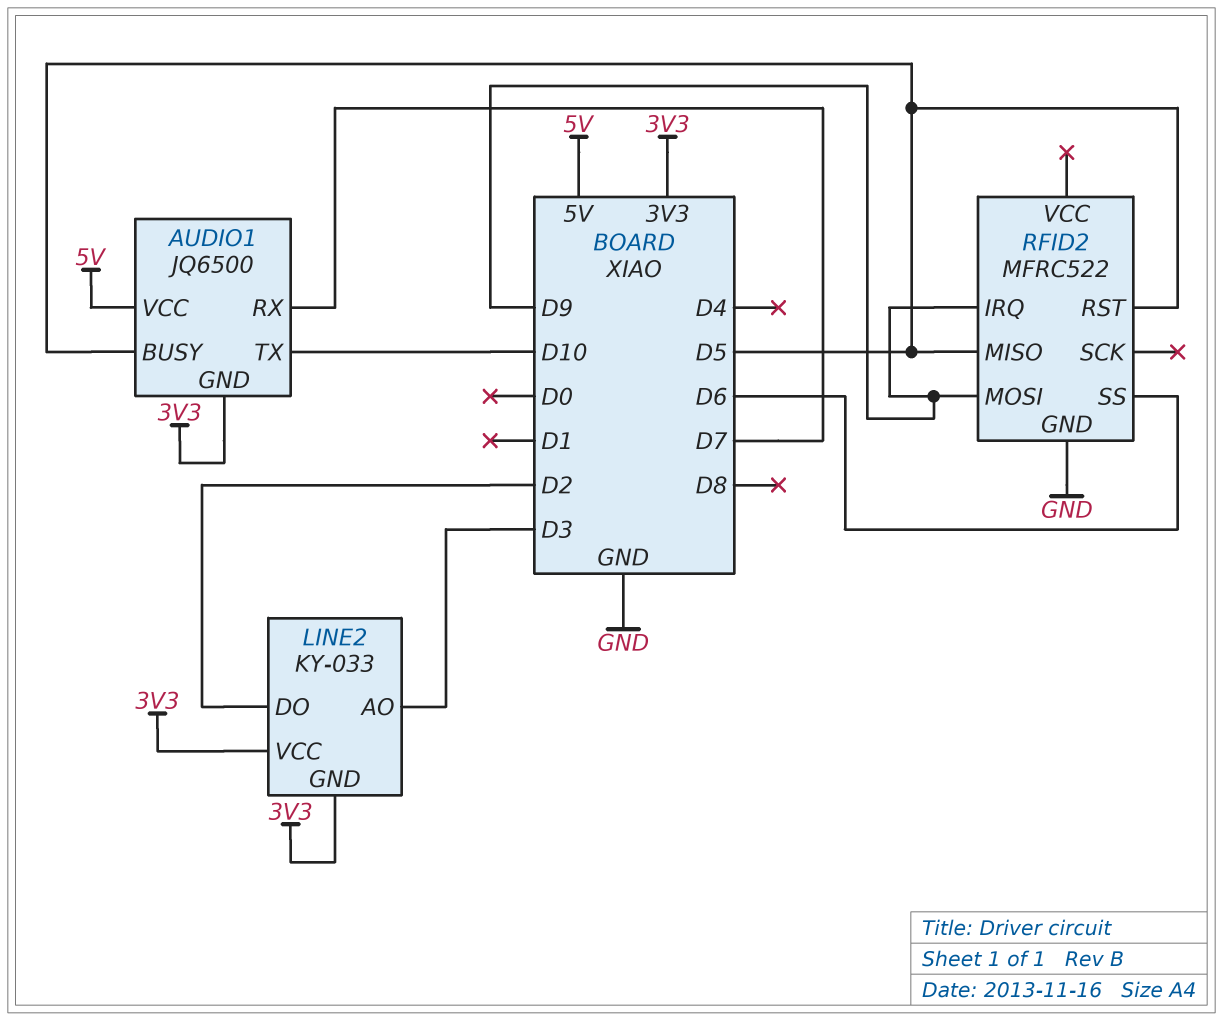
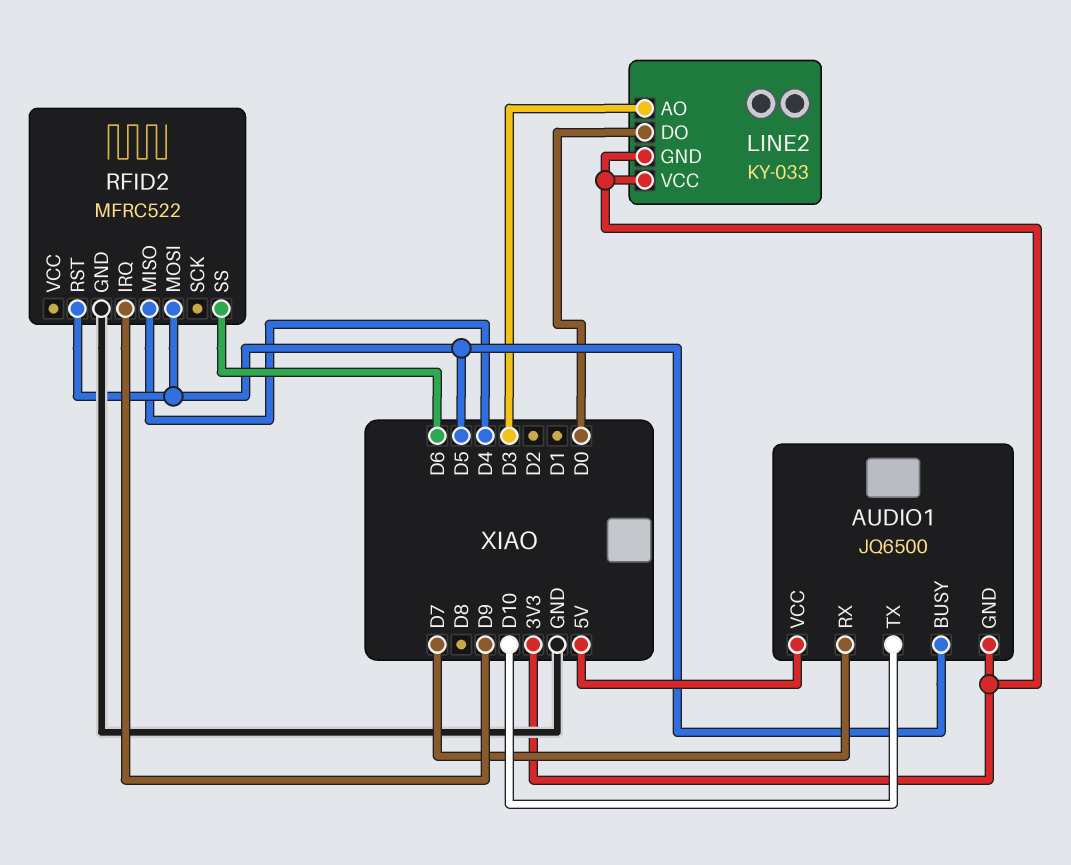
LINE2 pin DO: D2 -> D0
RFID2 pin MISO: D5 -> D4
RFID2 pin MOSI: D9 -> D5

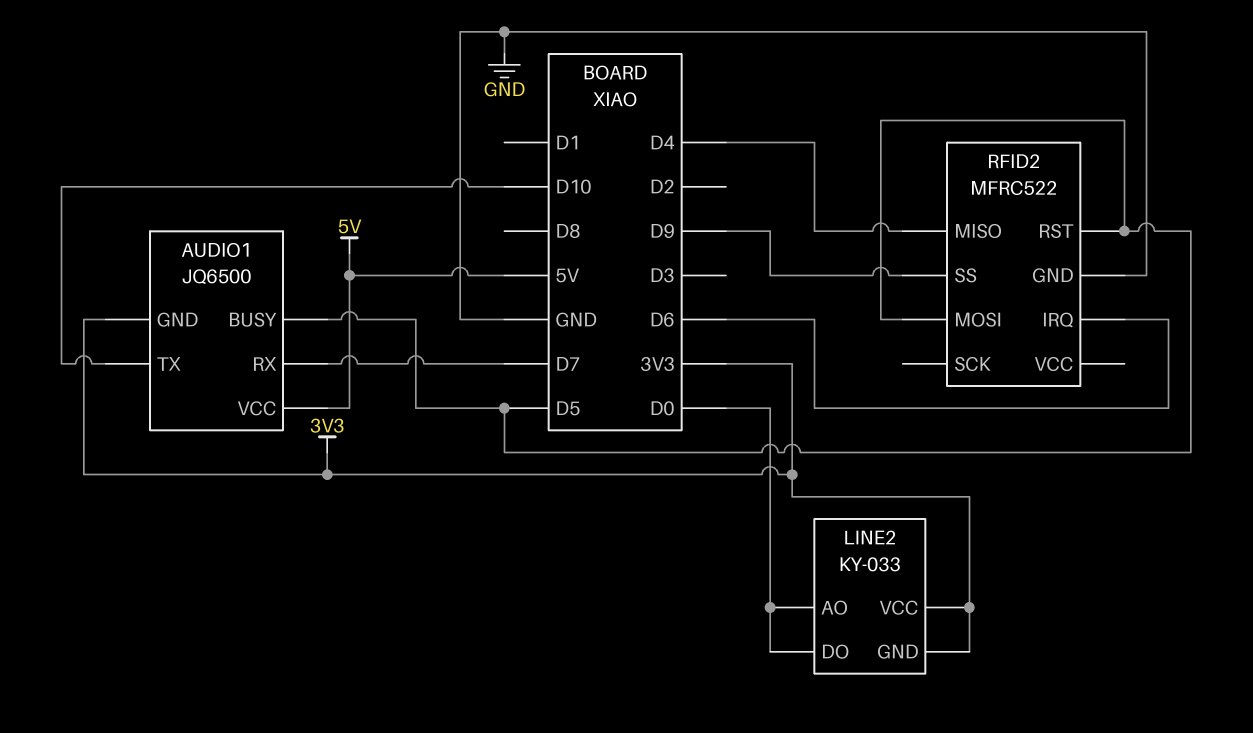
LINE2 pin AO: D3 -> D0
RFID2 pin IRQ: D9 -> D6
RFID2 pin SS: D6 -> D9

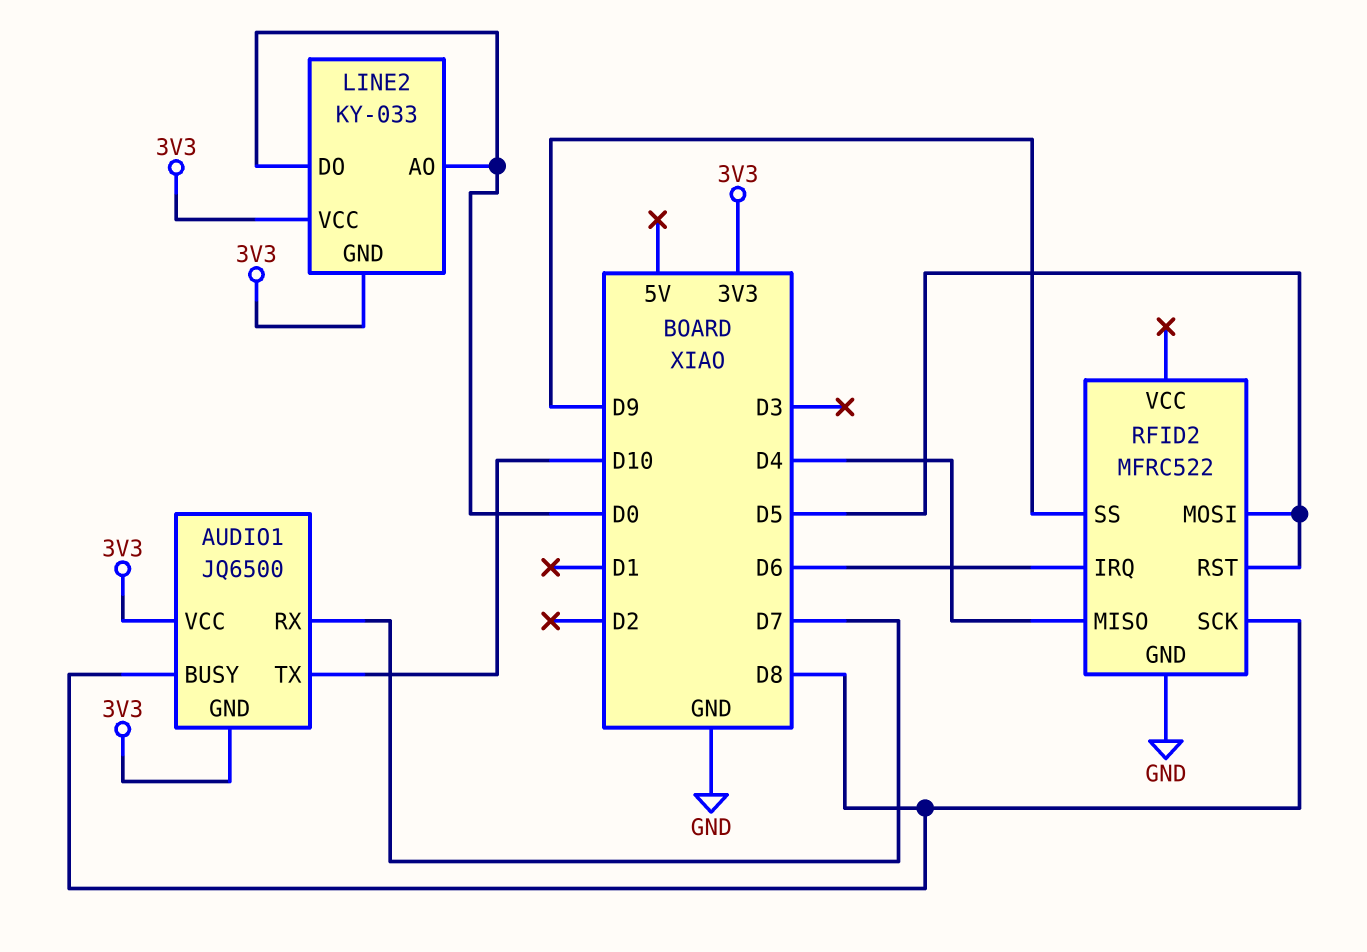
AUDIO1 pin BUSY: D5 -> D8
AUDIO1 pin VCC: 5V -> 3V3
RFID2 pin SCK: none -> D8

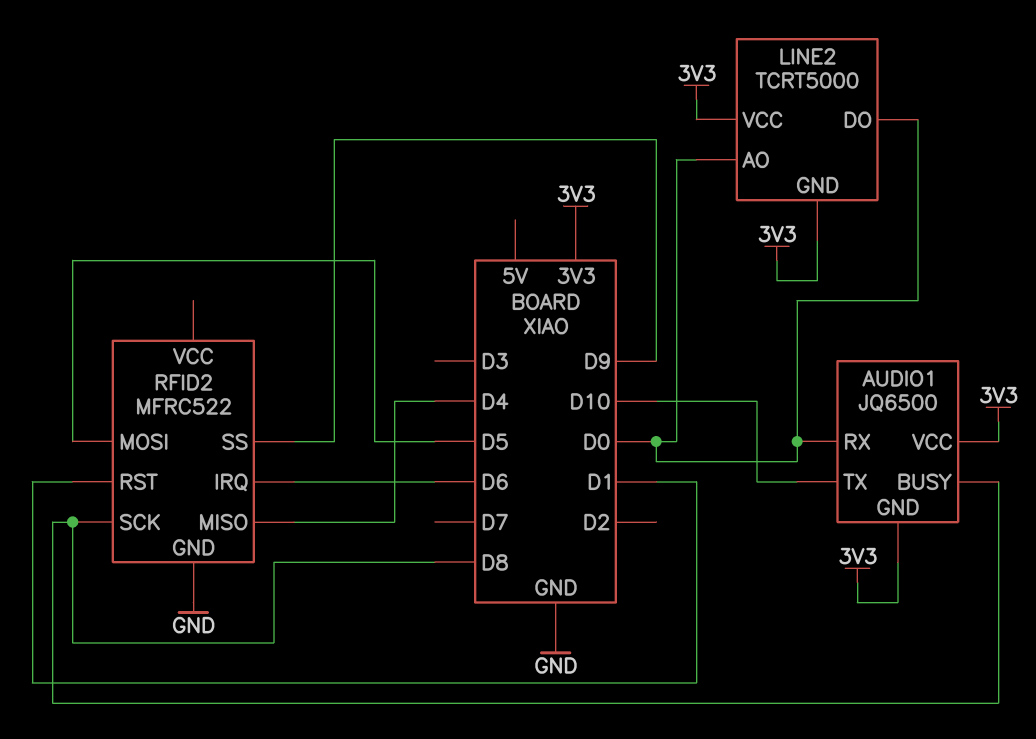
AUDIO1 pin RX: D7 -> D0
LINE2: KY-033 -> TCRT5000
RFID2 pin RST: D5 -> D1

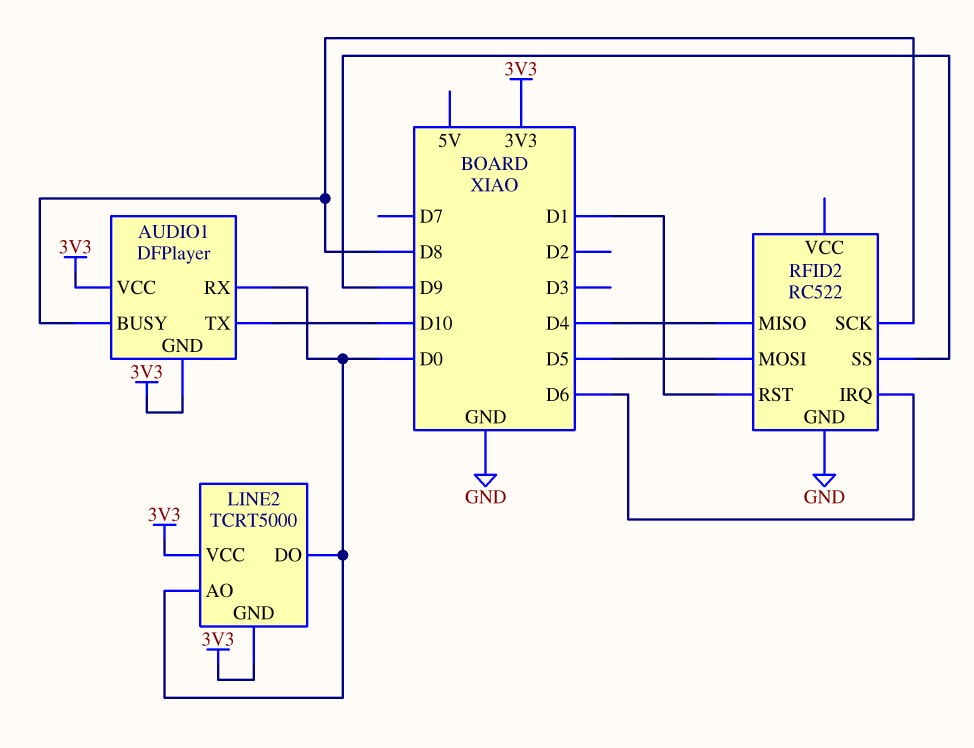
AUDIO1: JQ6500 -> DFPlayer
RFID2: MFRC522 -> RC522

